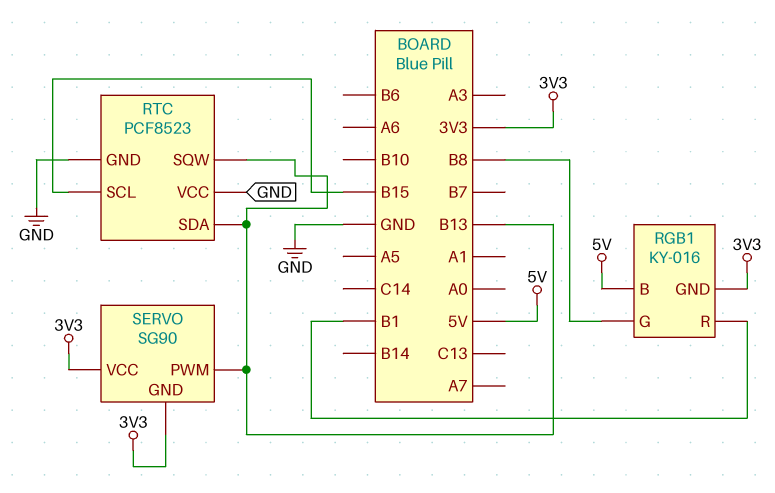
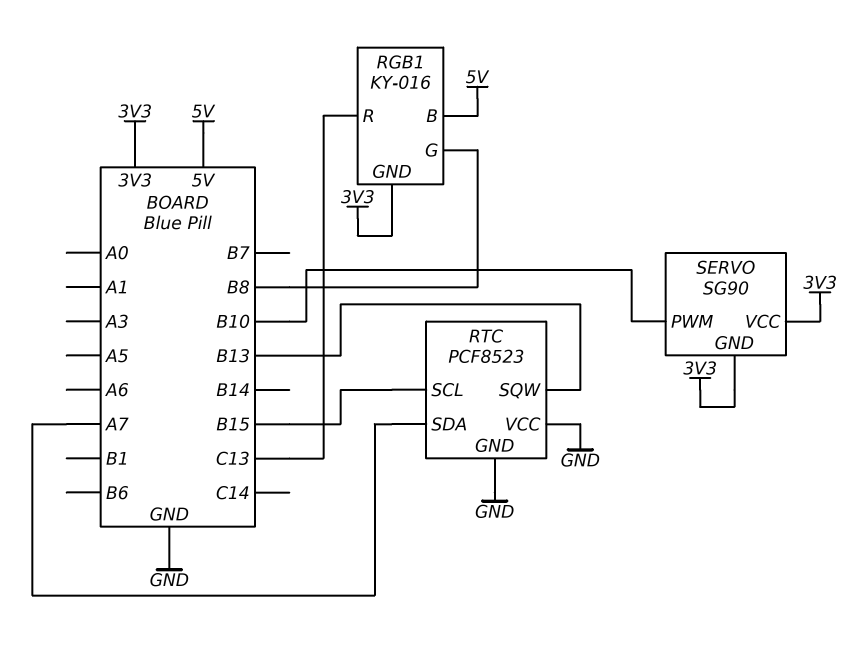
RGB1 pin R: B1 -> C13
RTC pin SDA: B13 -> A7
SERVO pin PWM: B13 -> B10

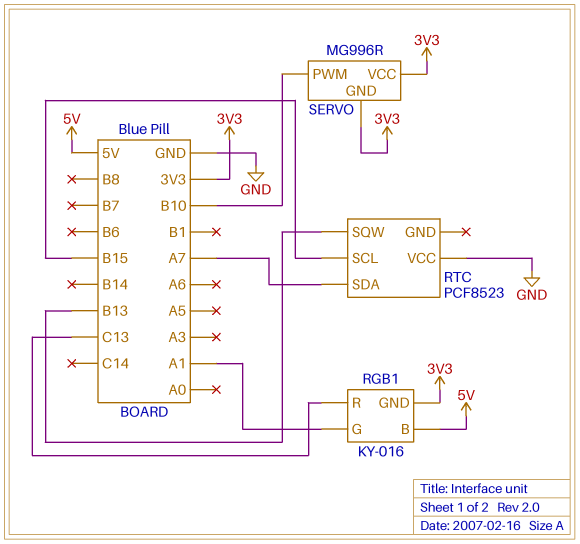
RGB1 pin G: B8 -> A1
RTC pin GND: GND -> none
SERVO: SG90 -> MG996R

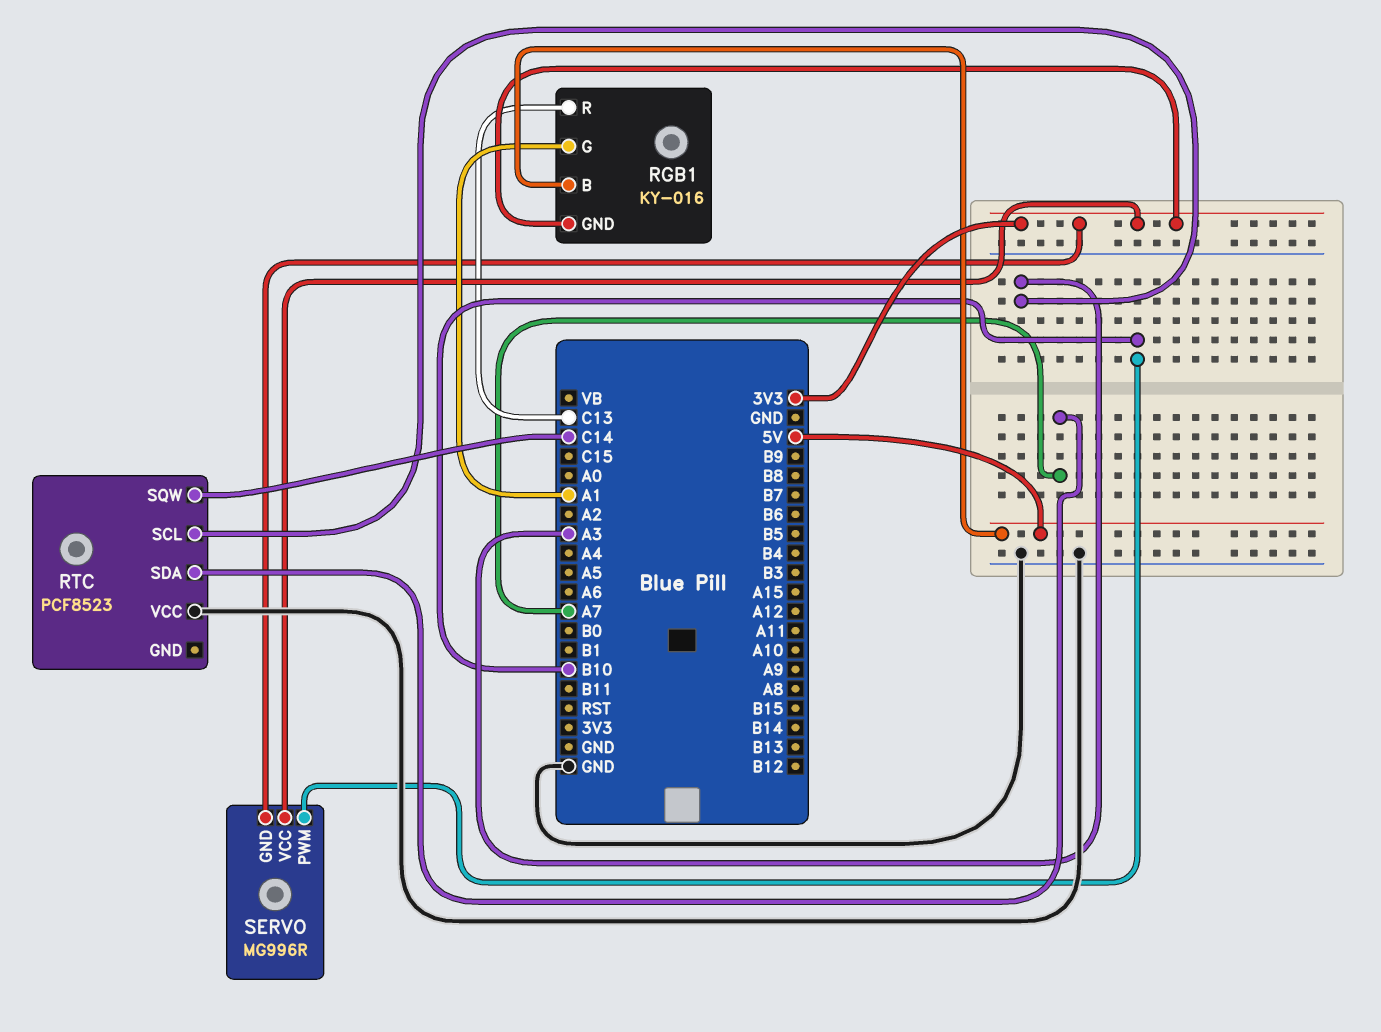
RTC pin SCL: B15 -> A3
RTC pin SQW: B13 -> C14

